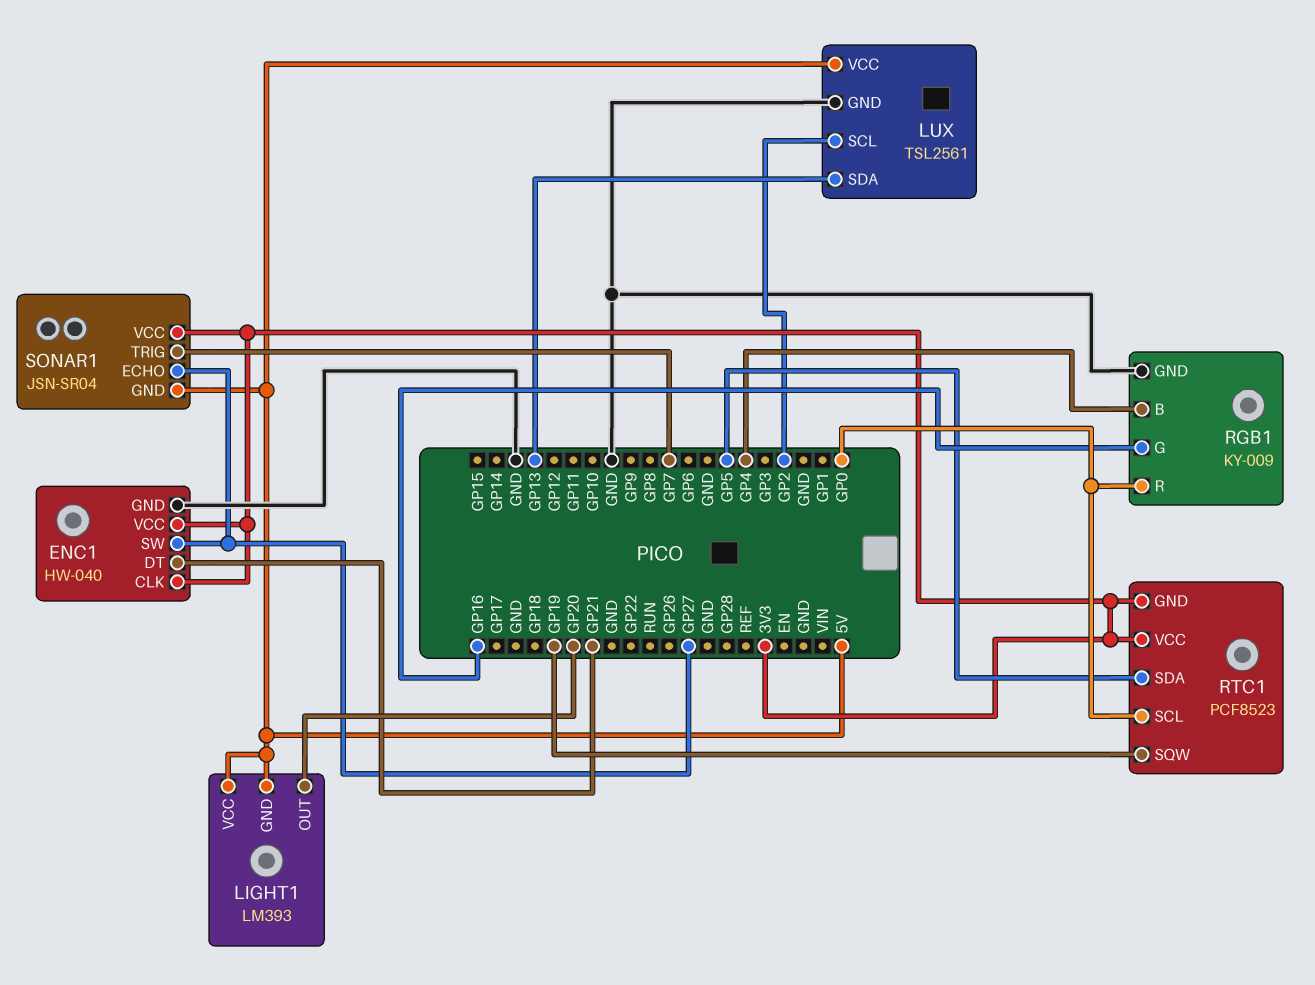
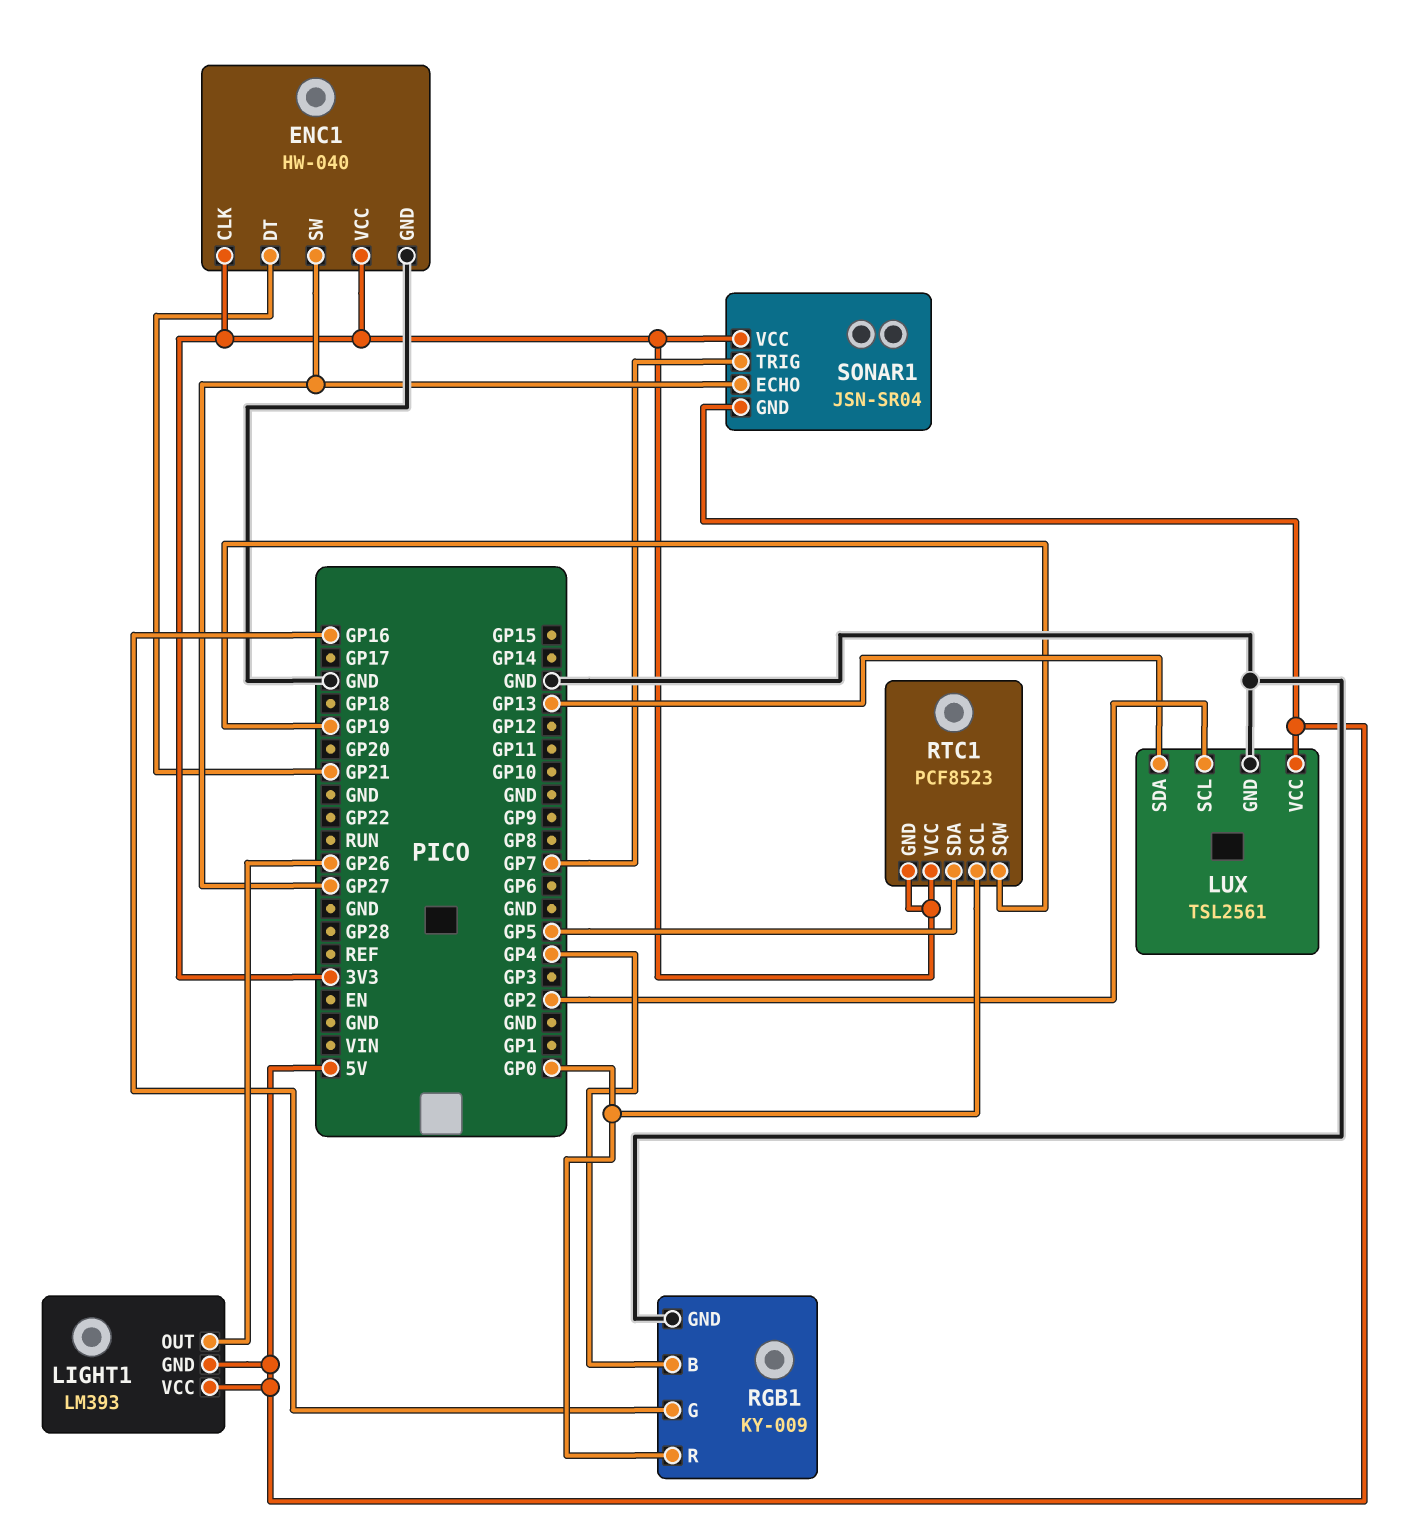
LIGHT1 pin OUT: GP20 -> GP26

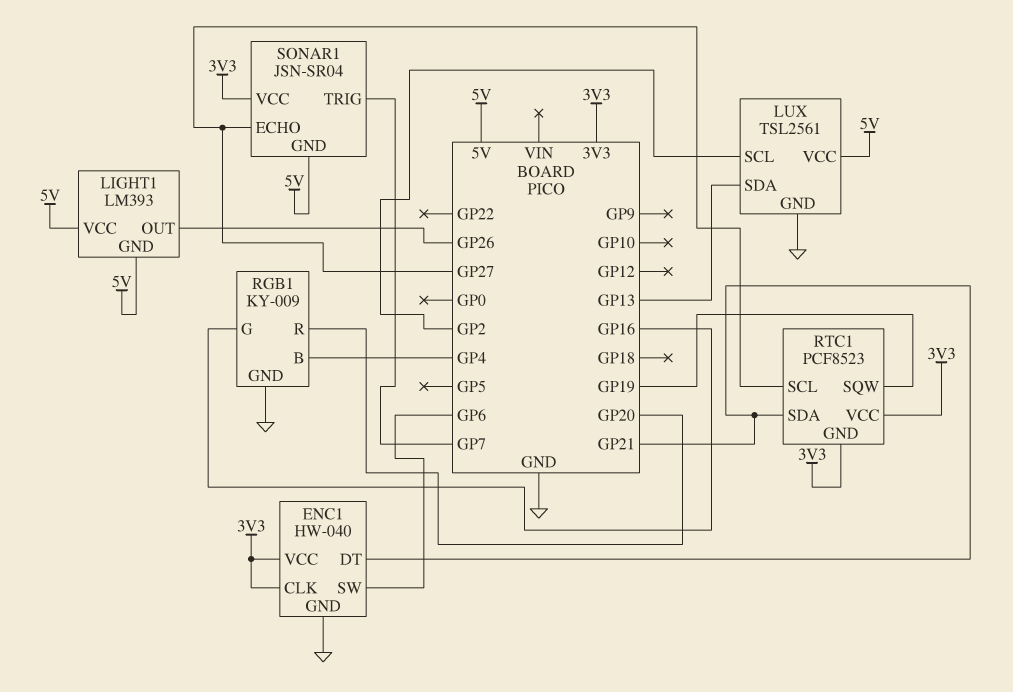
ENC1 pin SW: GP27 -> GP6
RGB1 pin R: GP0 -> GP20
RTC1 pin SCL: GP0 -> GP27
RTC1 pin SDA: GP5 -> GP21

